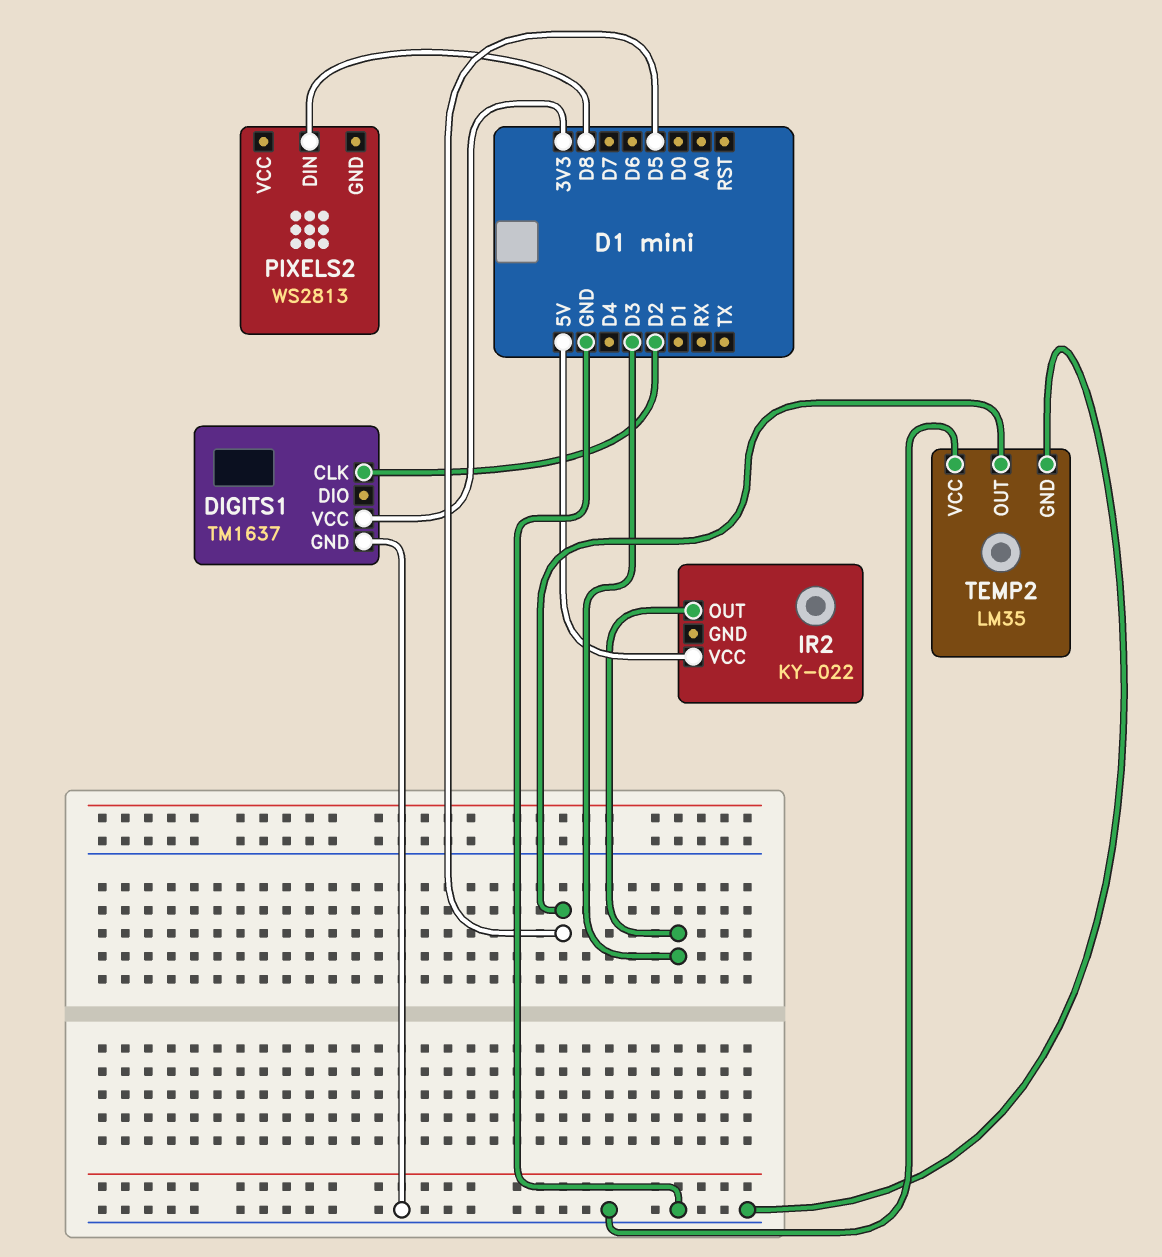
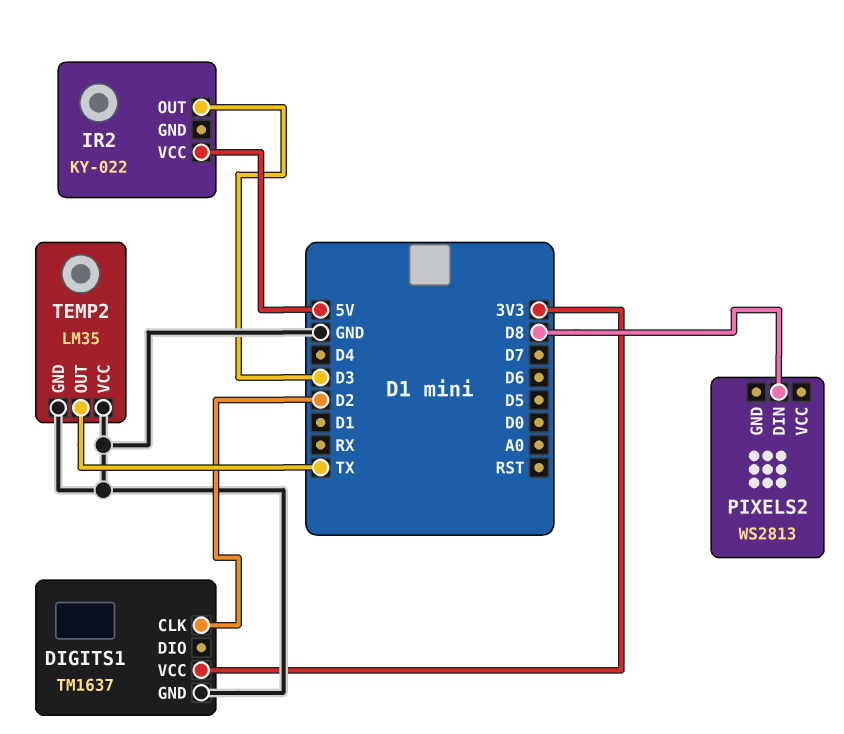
TEMP2 pin OUT: D5 -> TX

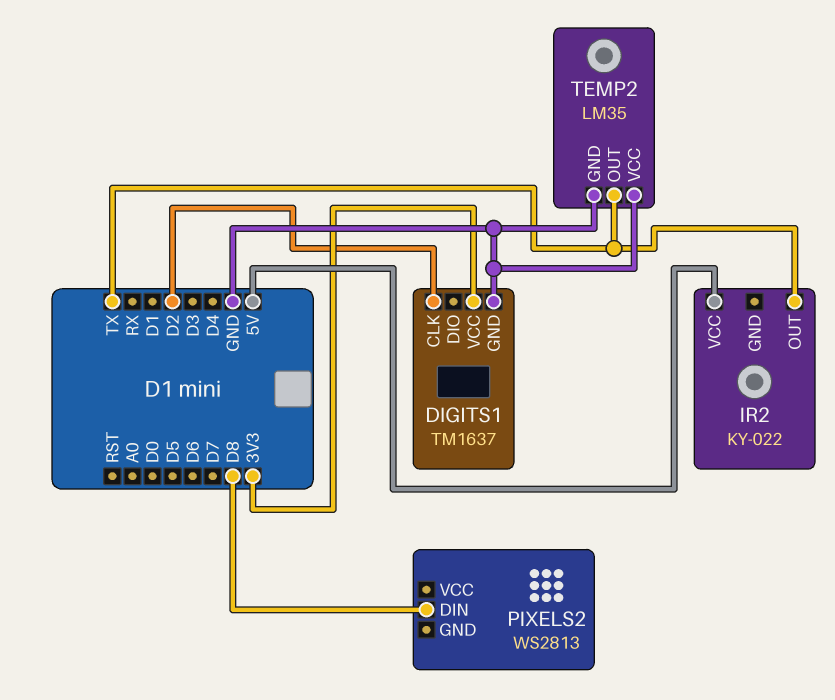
IR2 pin OUT: D3 -> TX

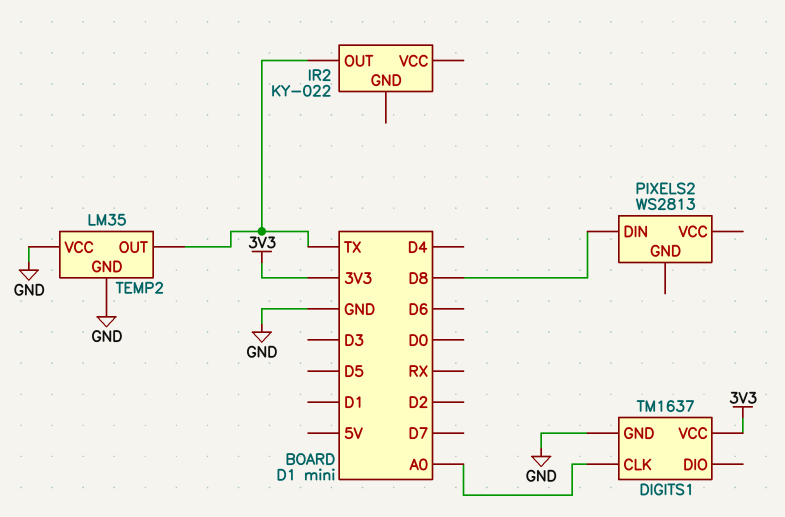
DIGITS1 pin CLK: D2 -> A0
IR2 pin VCC: 5V -> none

